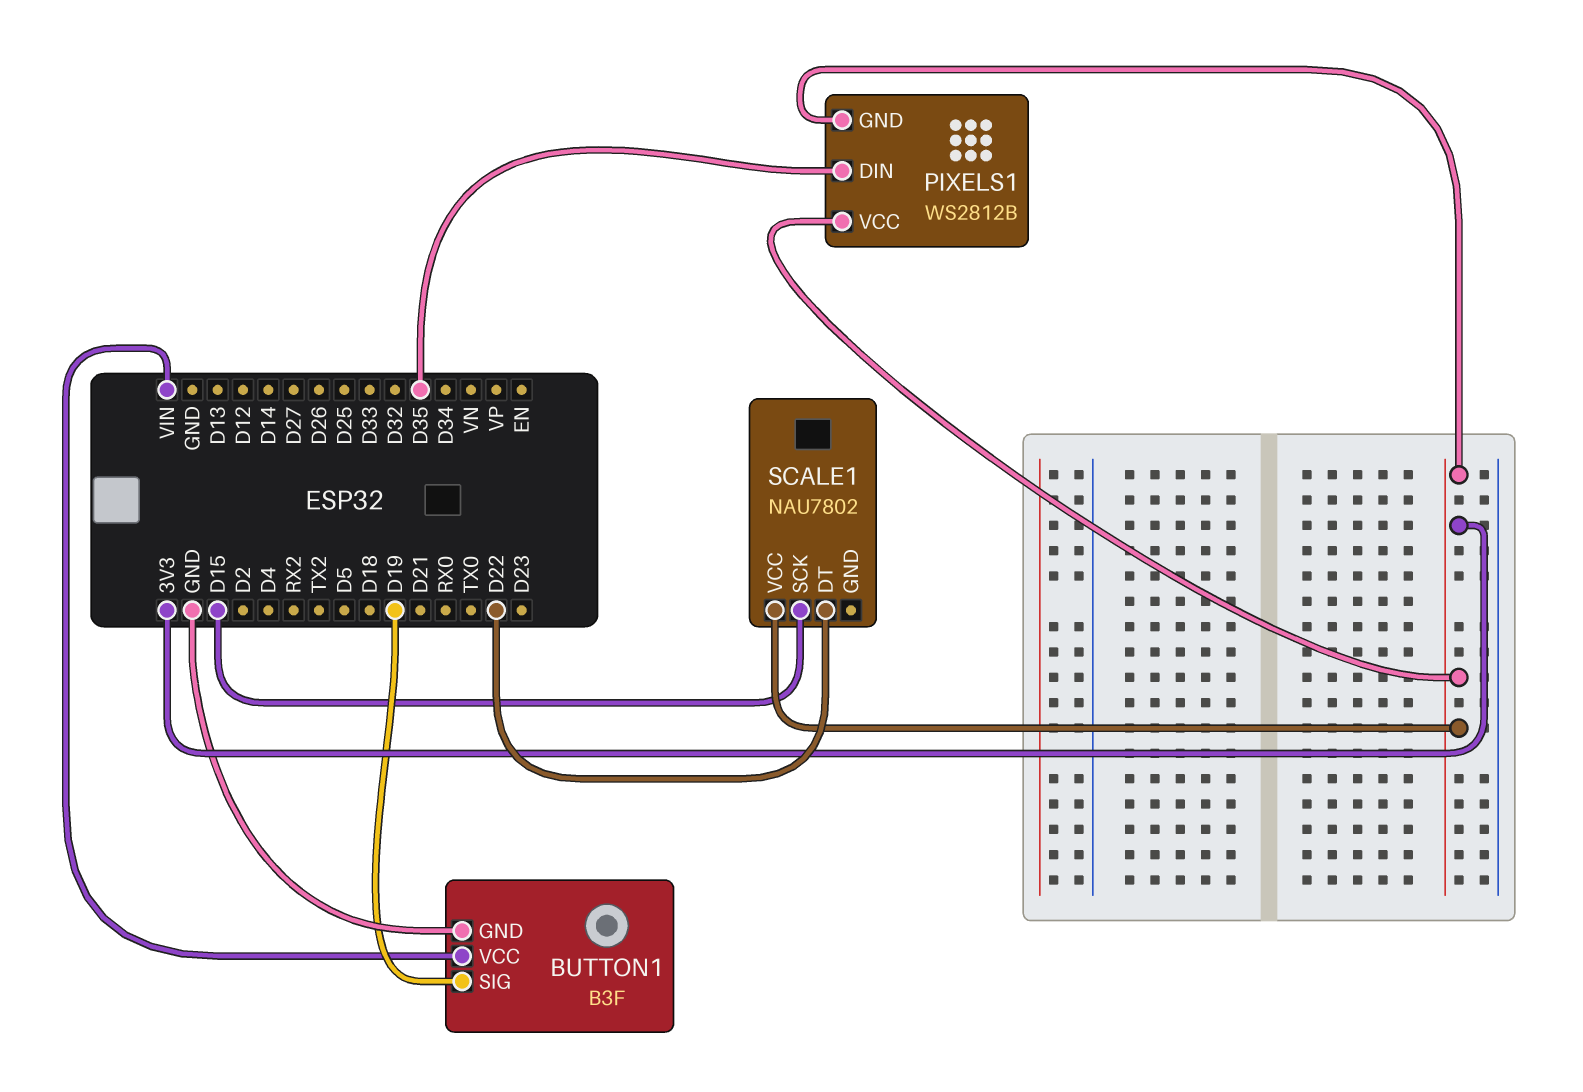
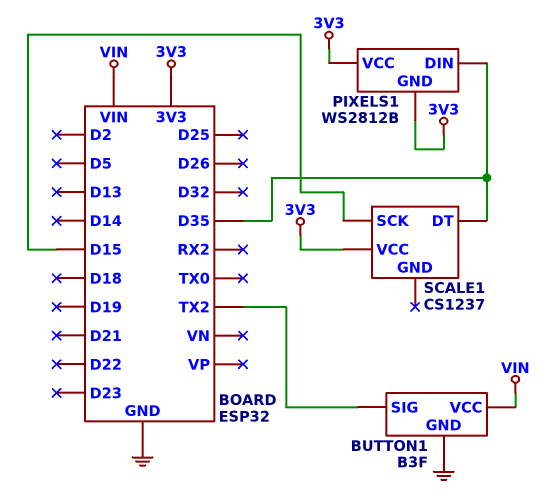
BUTTON1 pin SIG: D19 -> TX2
SCALE1: NAU7802 -> CS1237
SCALE1 pin DT: D22 -> D35

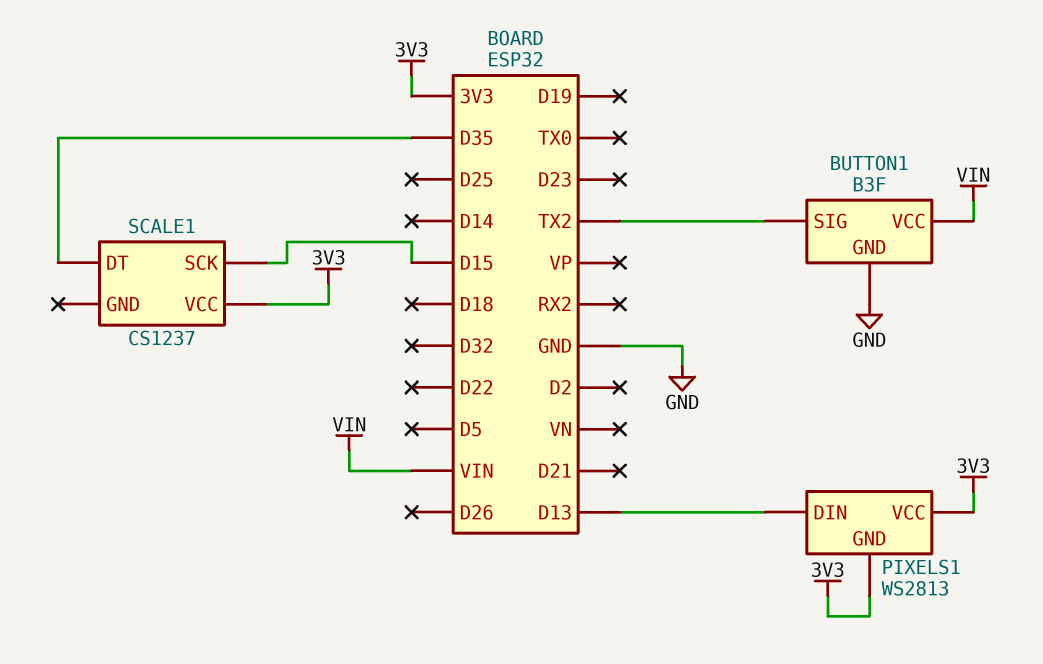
PIXELS1: WS2812B -> WS2813
PIXELS1 pin DIN: D35 -> D13

